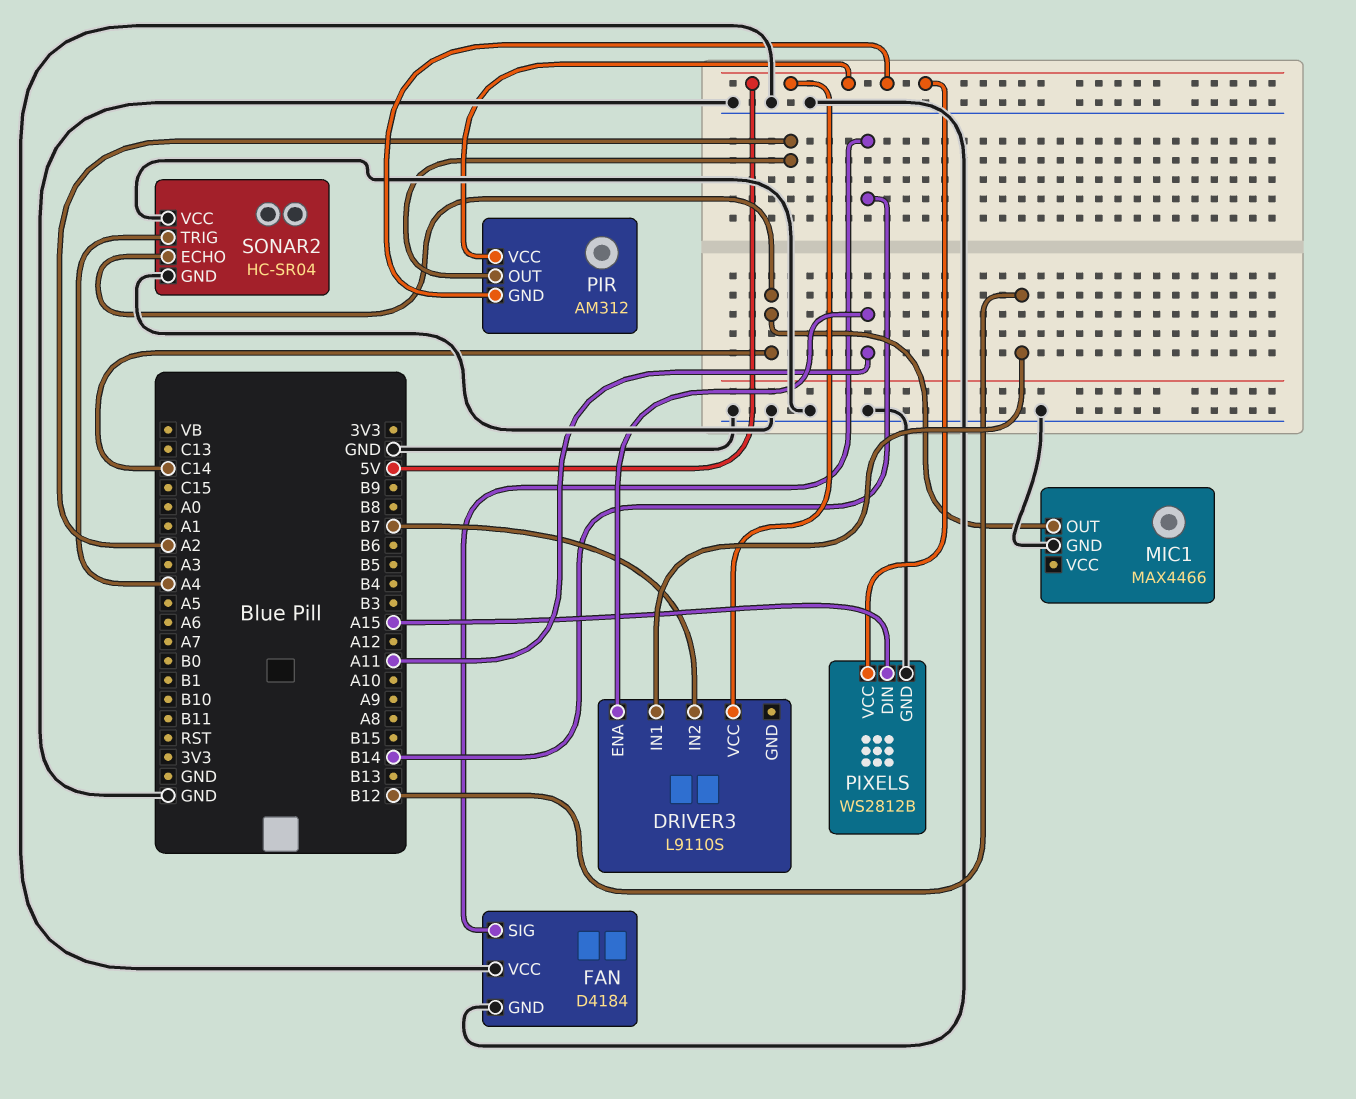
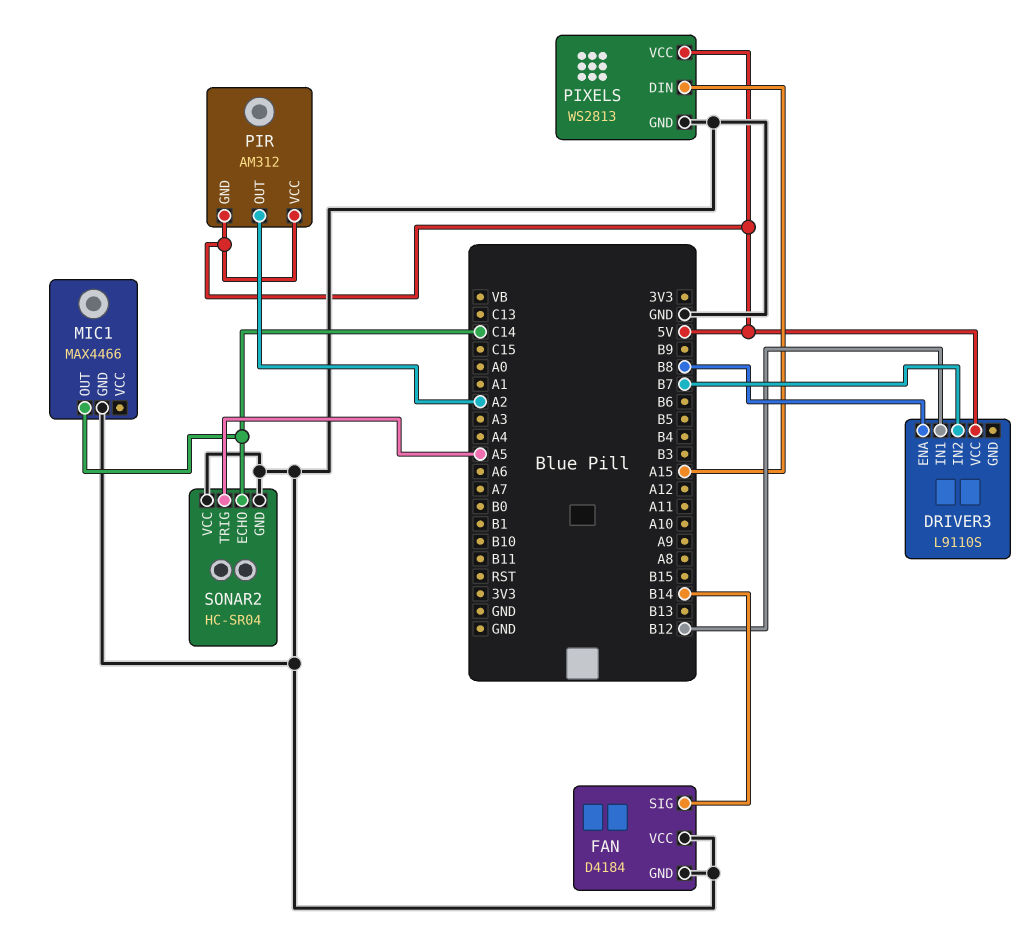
DRIVER3 pin ENA: A11 -> B8
PIXELS: WS2812B -> WS2813
SONAR2 pin TRIG: A4 -> A5

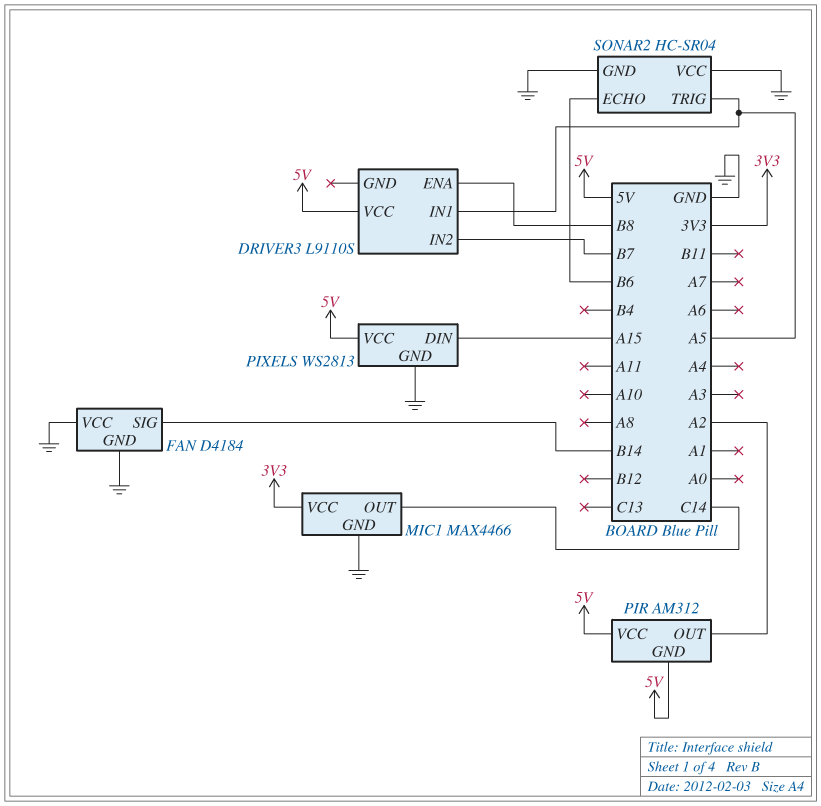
DRIVER3 pin IN1: B12 -> A5
MIC1 pin VCC: none -> 3V3
SONAR2 pin ECHO: C14 -> B6

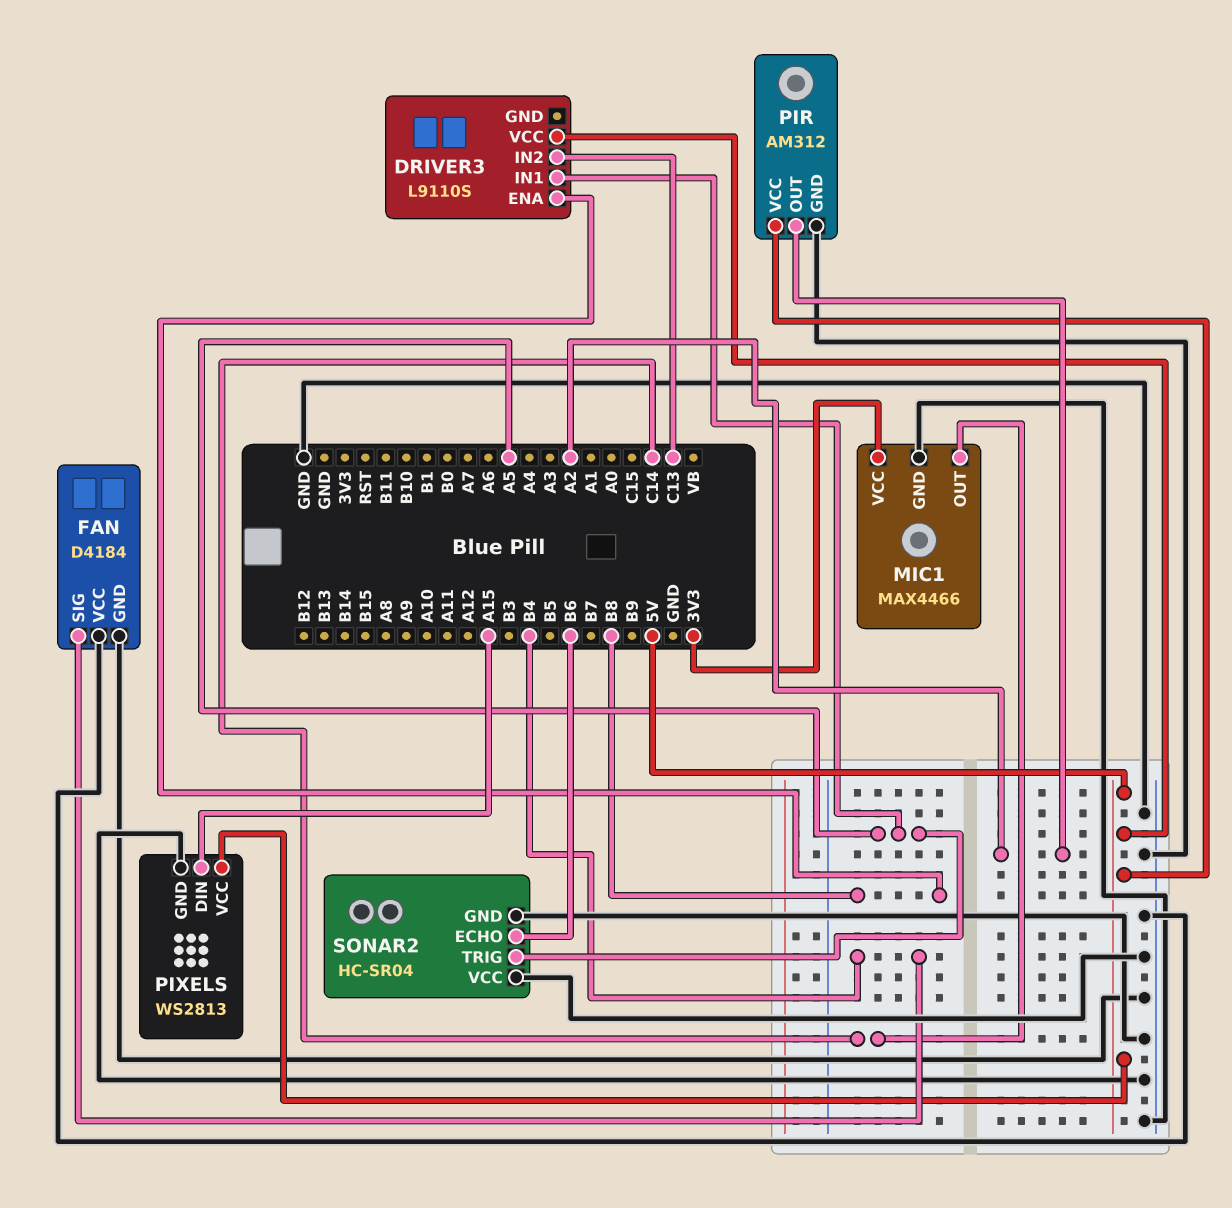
DRIVER3 pin IN2: B7 -> C13
FAN pin SIG: B14 -> B4
PIR pin GND: 5V -> GND

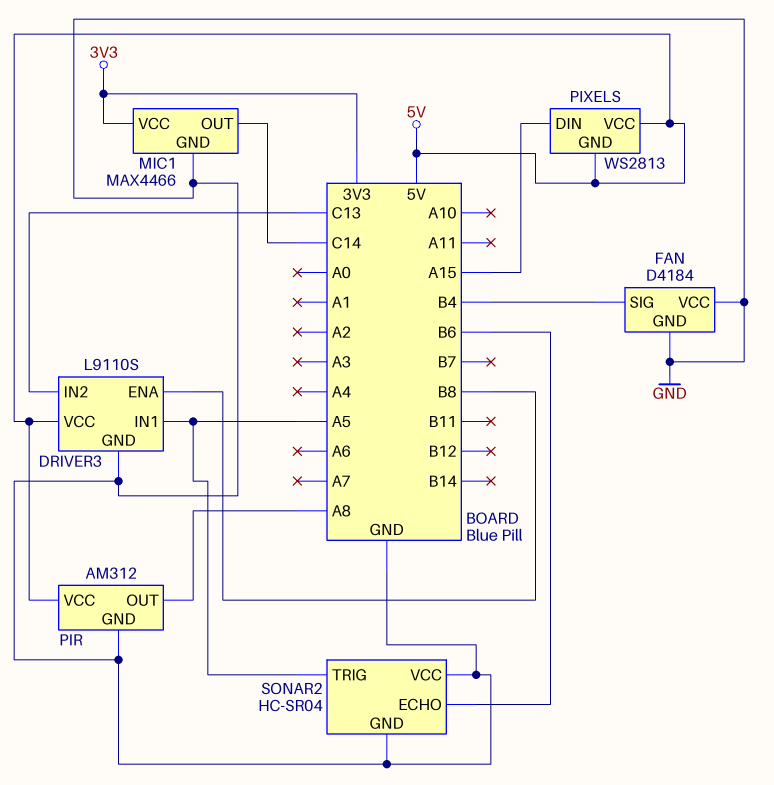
DRIVER3 pin GND: none -> GND
PIR pin OUT: A2 -> A8
PIXELS pin GND: GND -> 5V

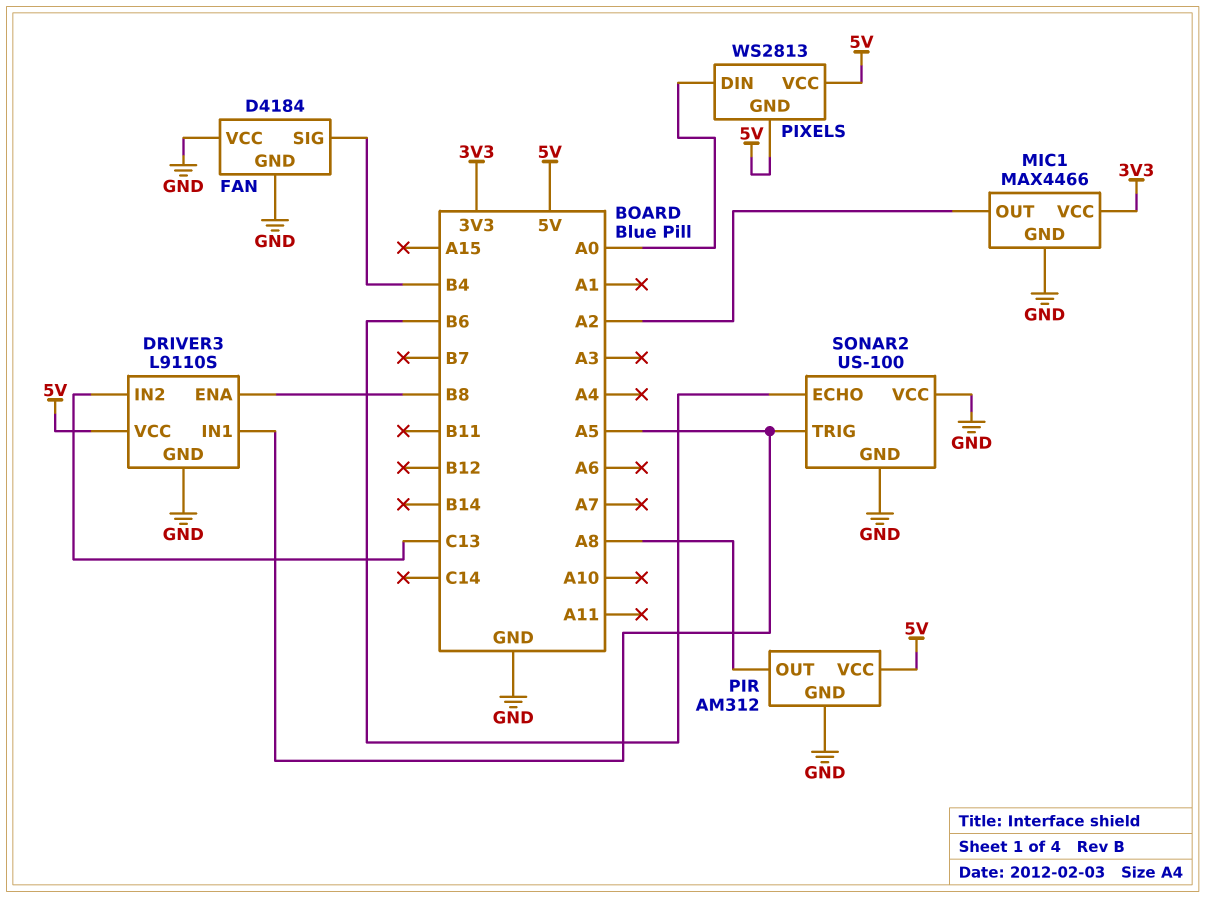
MIC1 pin OUT: C14 -> A2
PIXELS pin DIN: A15 -> A0
SONAR2: HC-SR04 -> US-100

